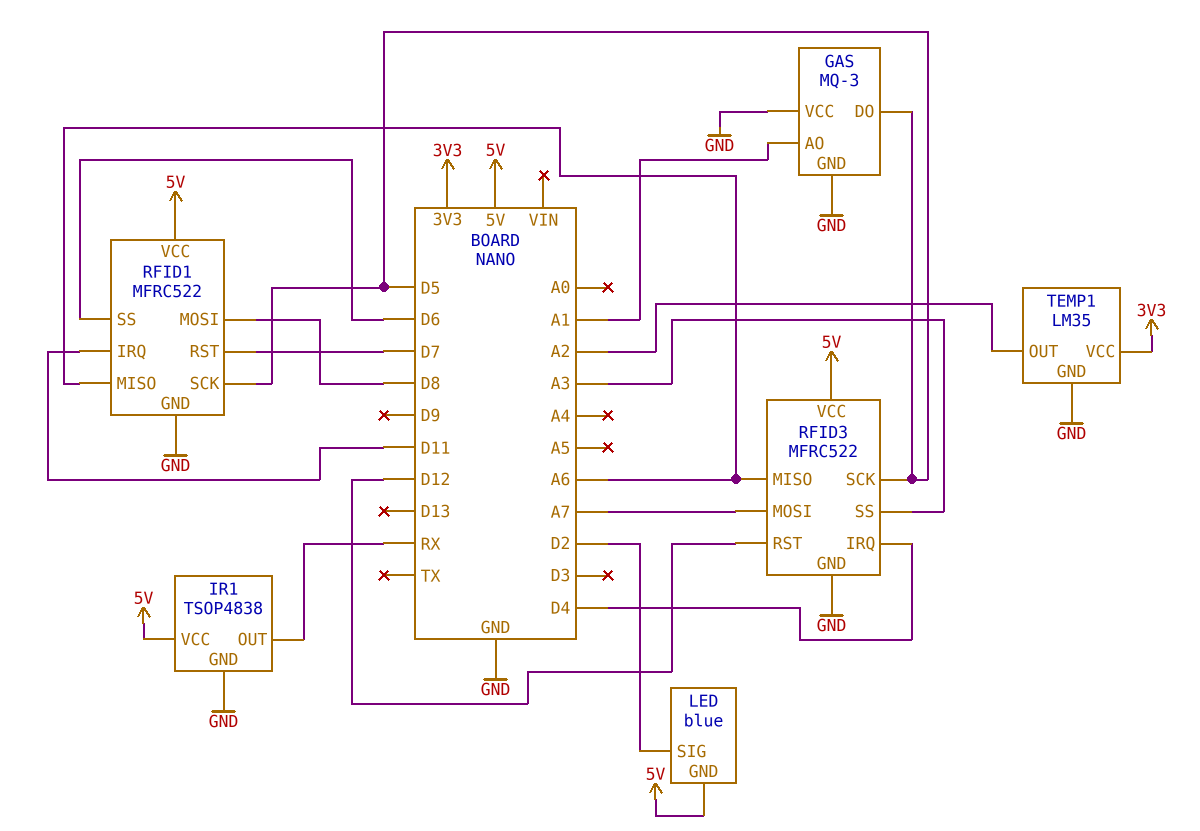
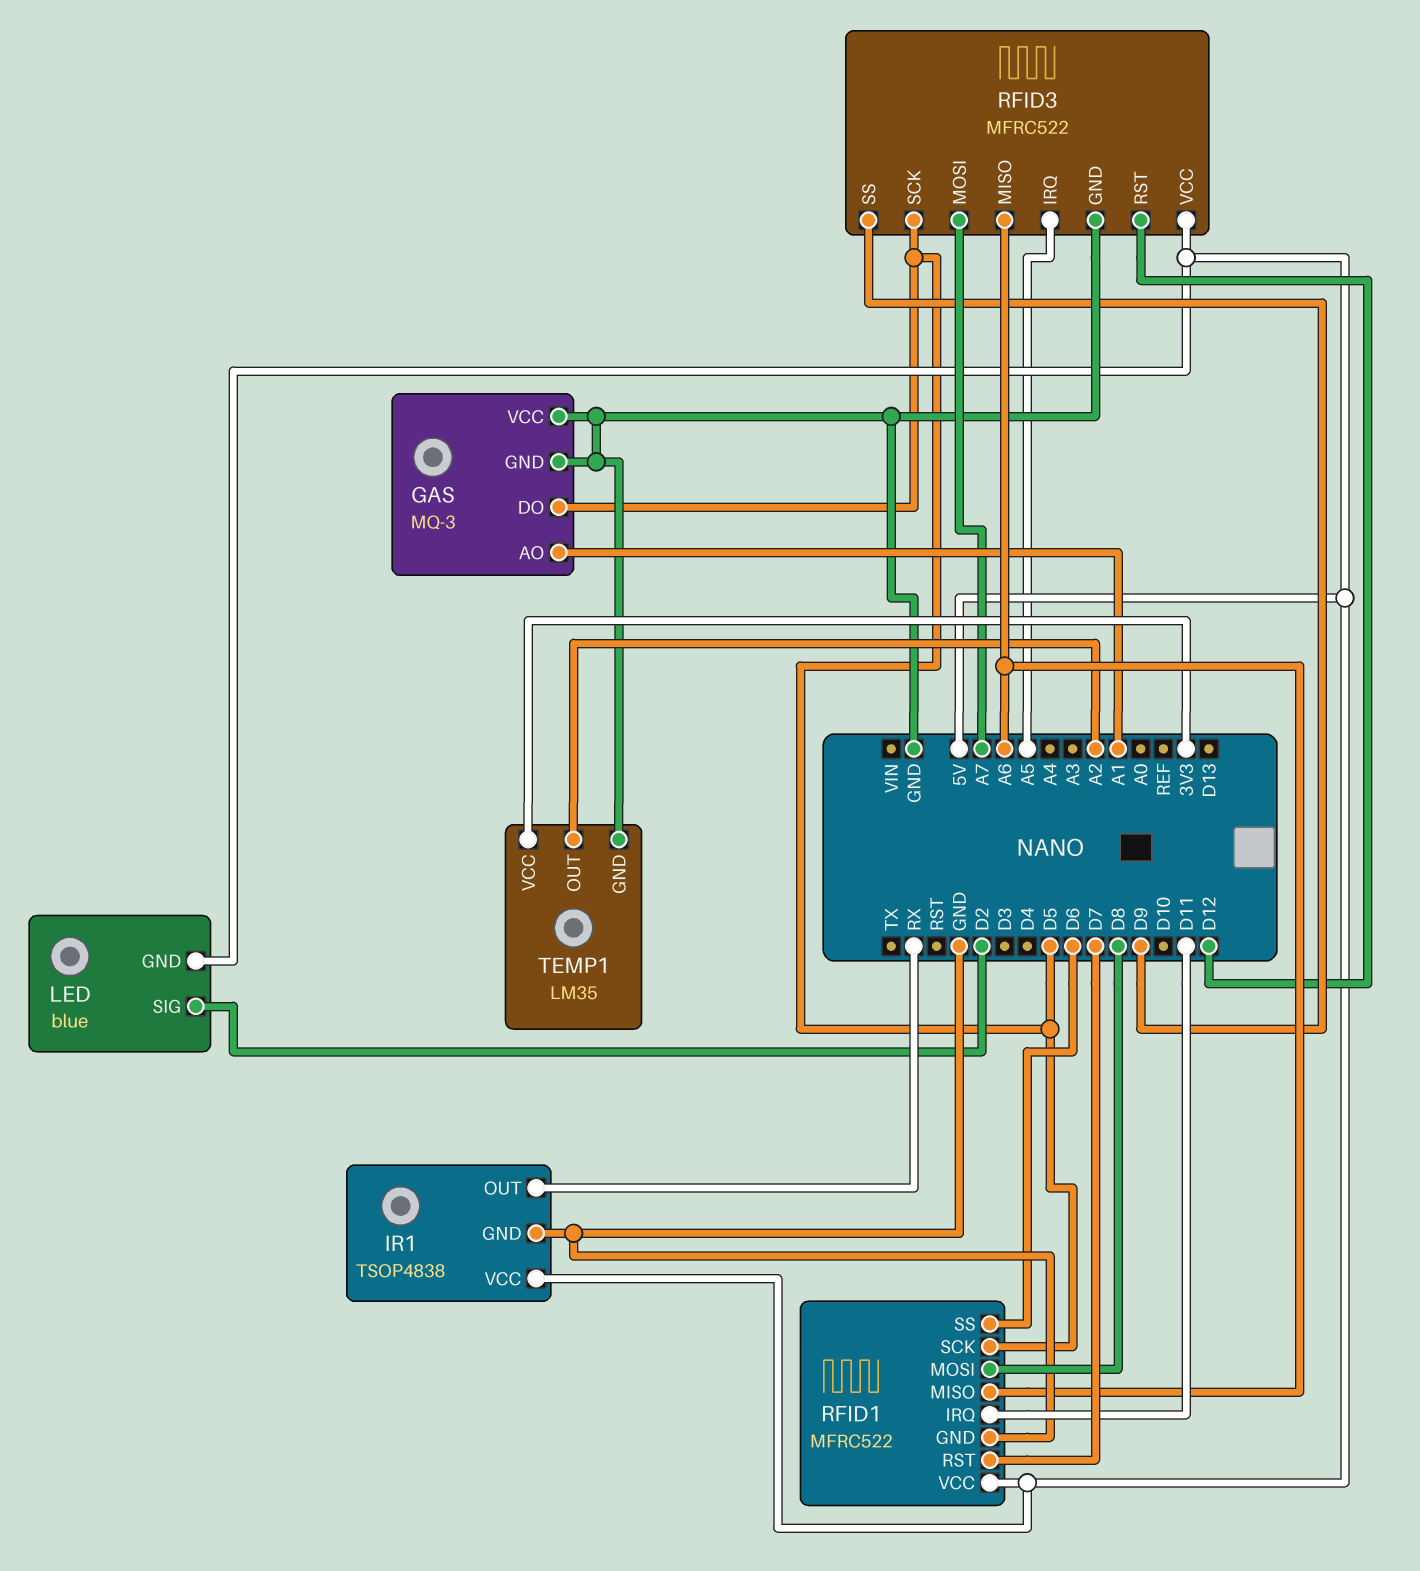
RFID3 pin IRQ: D4 -> A5
RFID3 pin SS: A3 -> D9

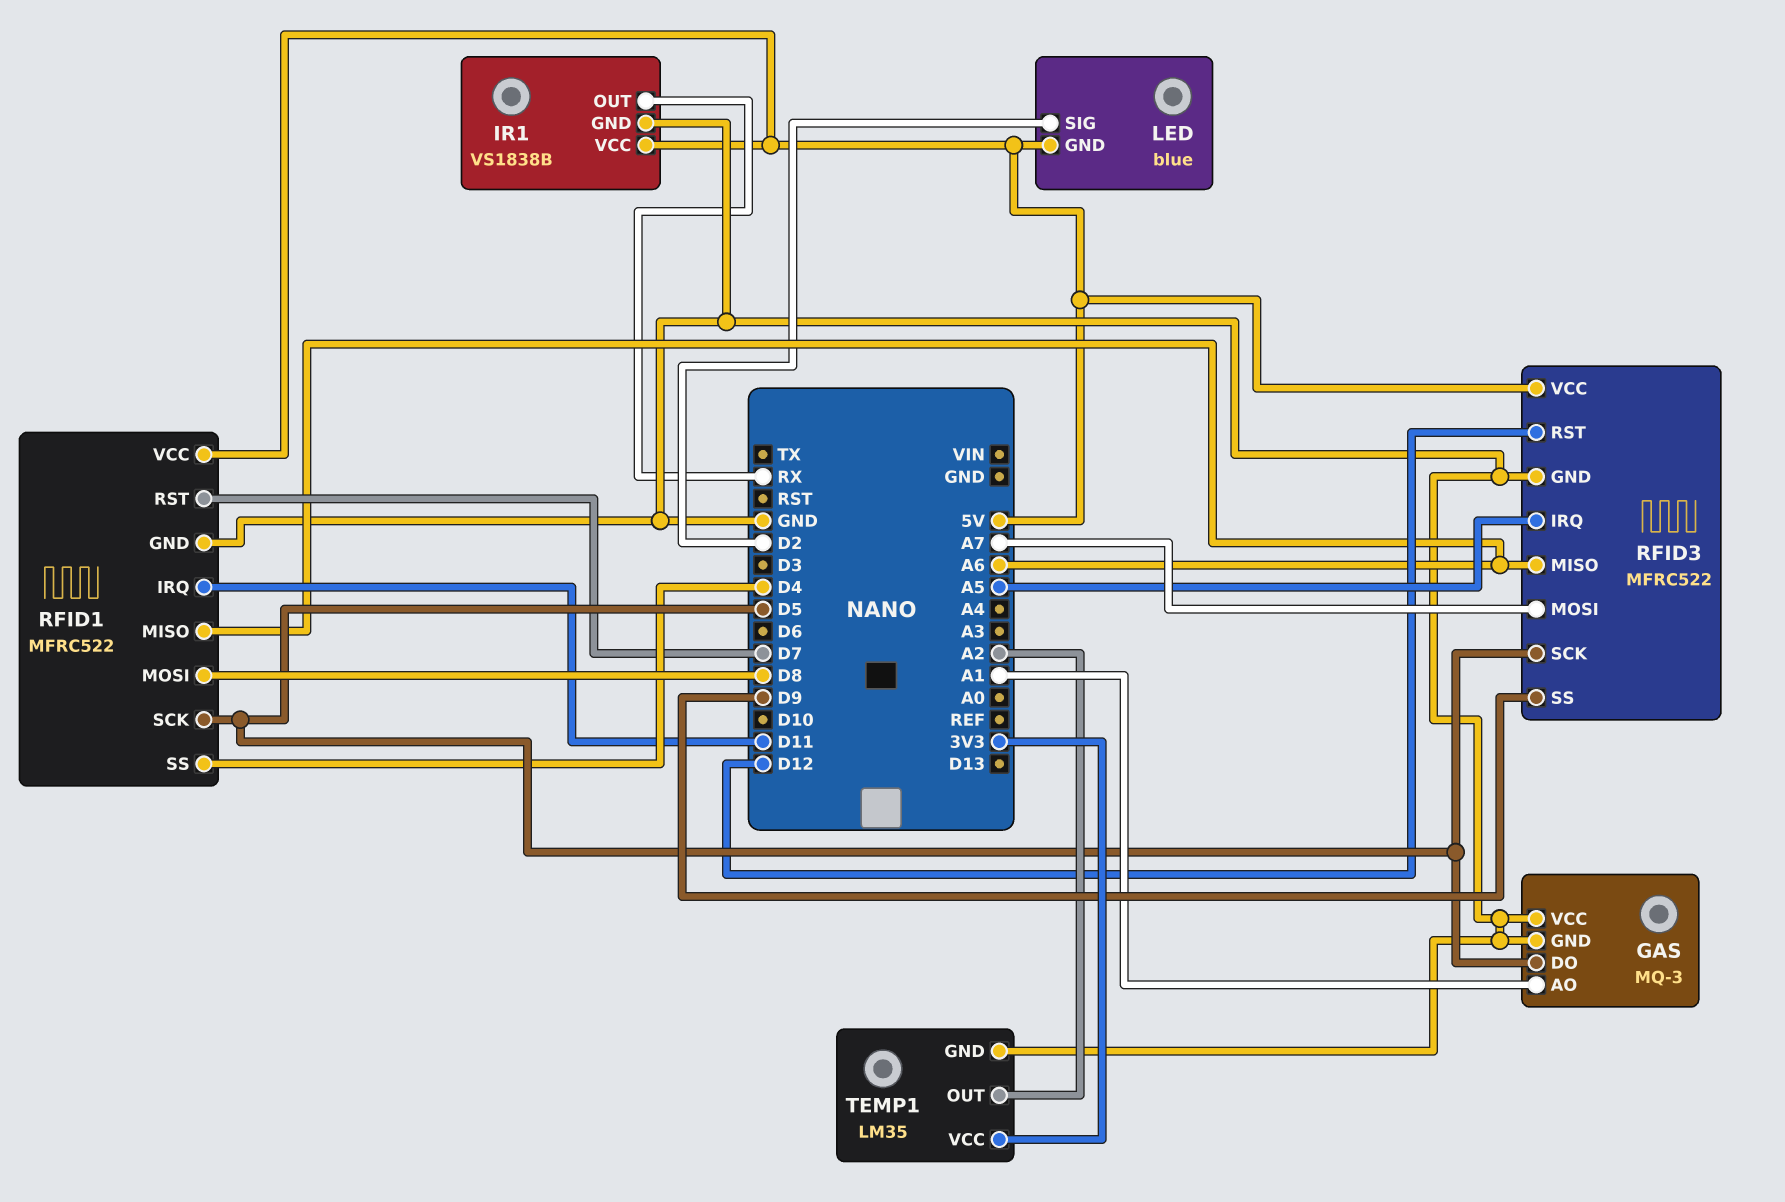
IR1: TSOP4838 -> VS1838B
RFID1 pin SS: D6 -> D4

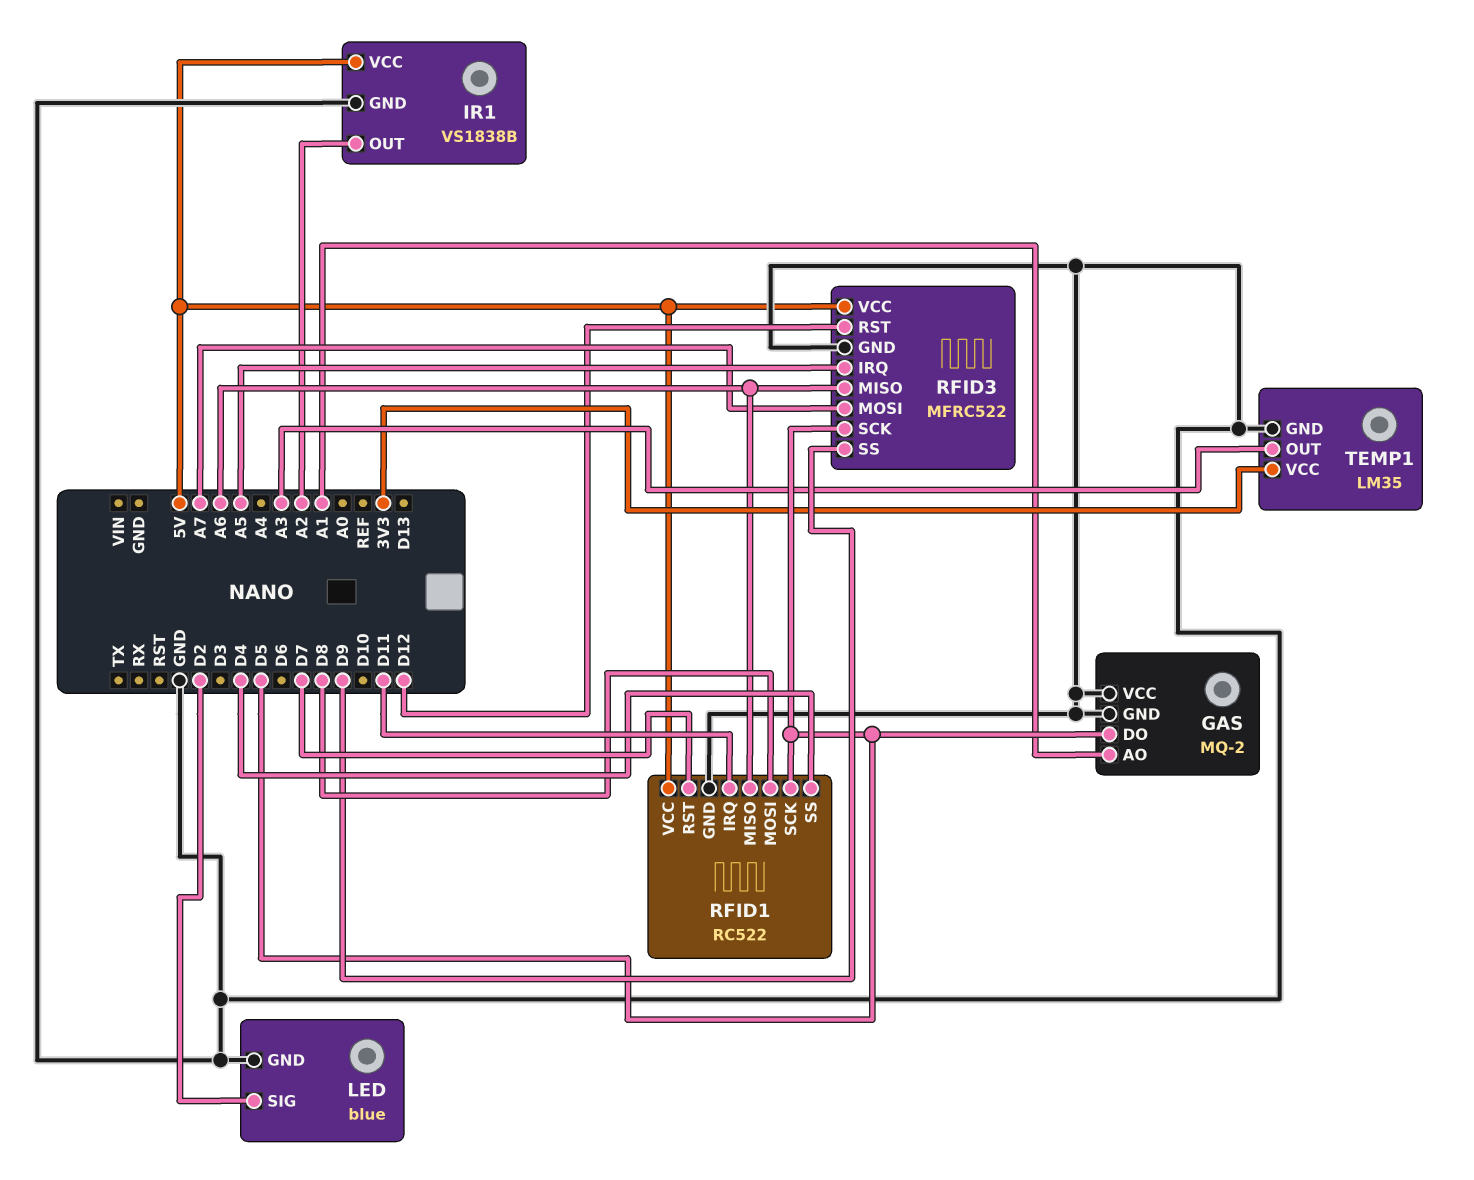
GAS: MQ-3 -> MQ-2
IR1 pin OUT: RX -> A2
LED pin GND: 5V -> GND
RFID1: MFRC522 -> RC522
TEMP1 pin OUT: A2 -> A3

